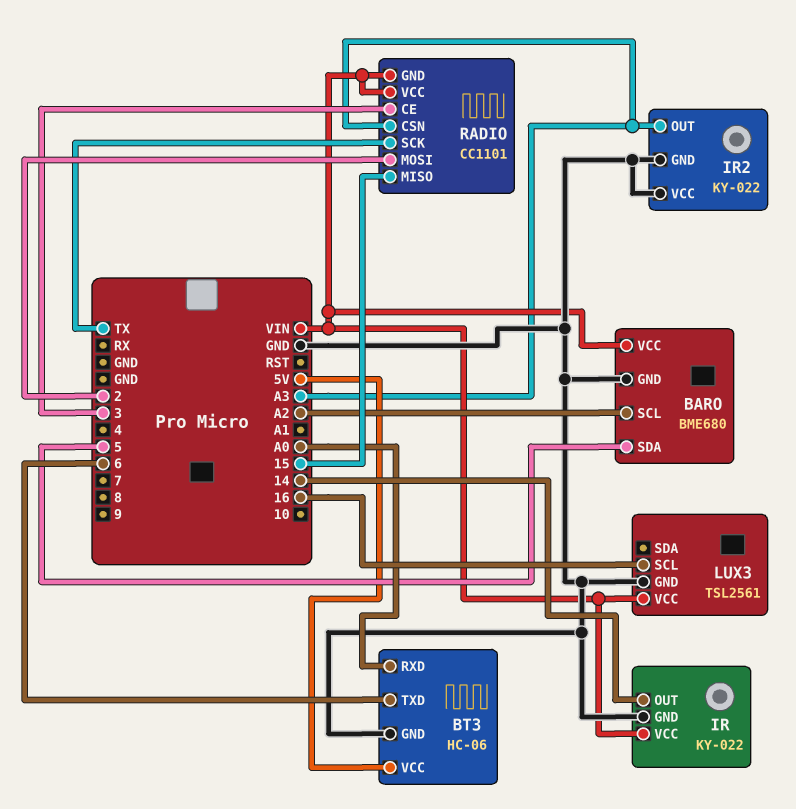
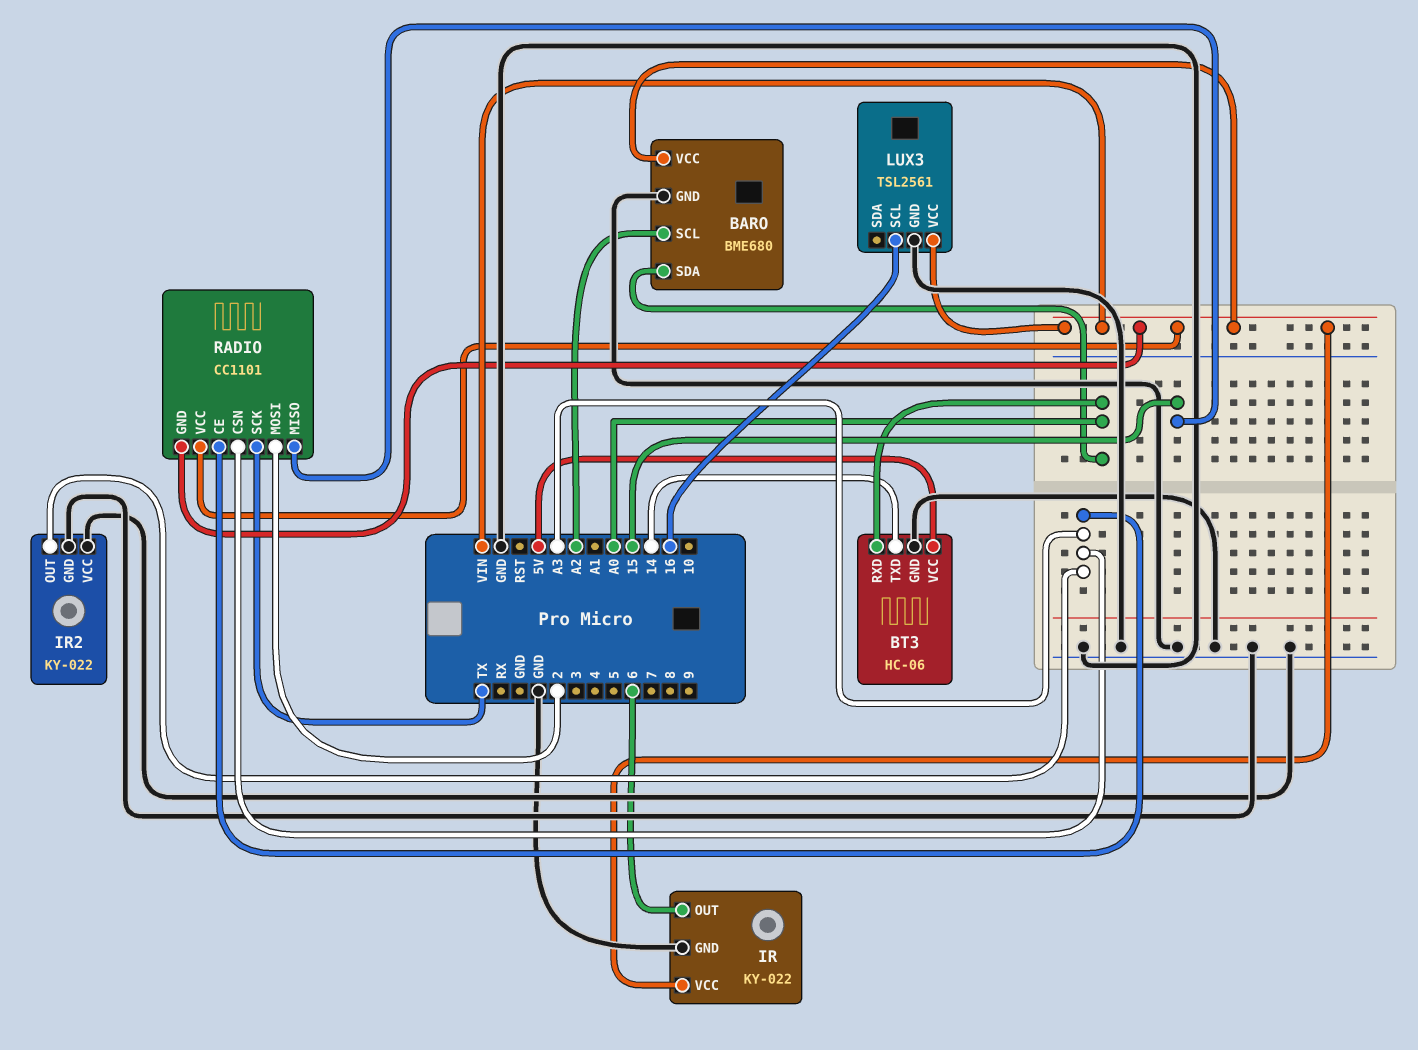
BARO pin SDA: 5 -> A0
BT3 pin TXD: 6 -> 14
IR pin OUT: 14 -> 6
RADIO pin CE: 3 -> A3

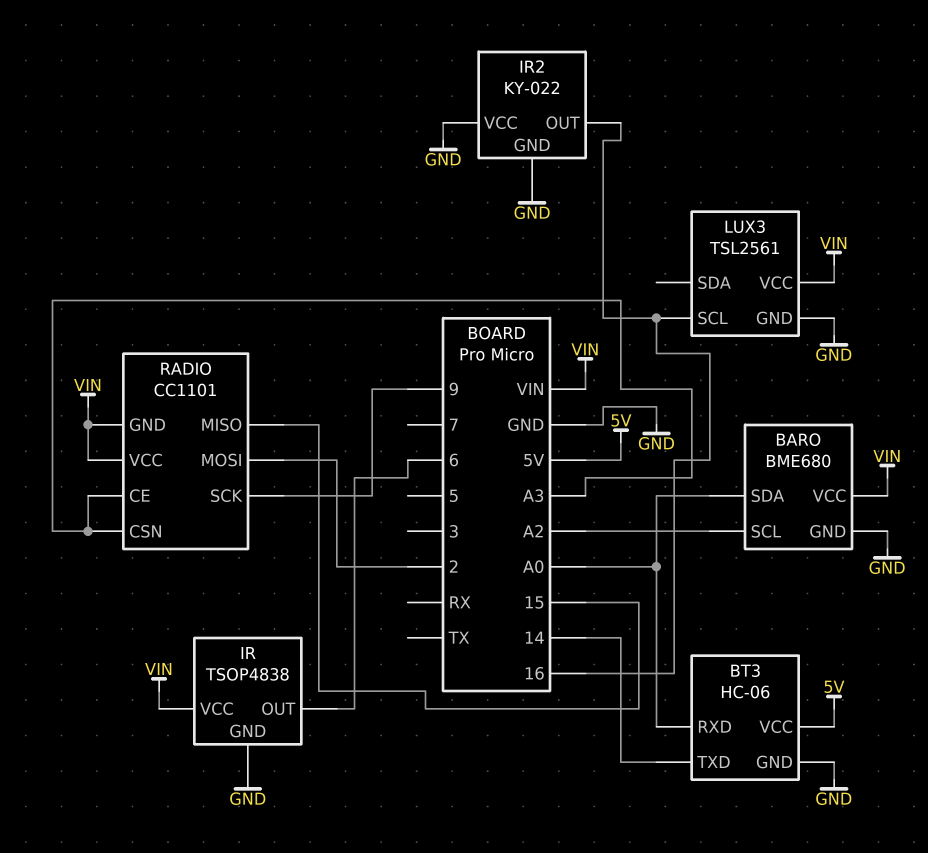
IR: KY-022 -> TSOP4838
IR2 pin OUT: A3 -> 16
RADIO pin SCK: TX -> 9

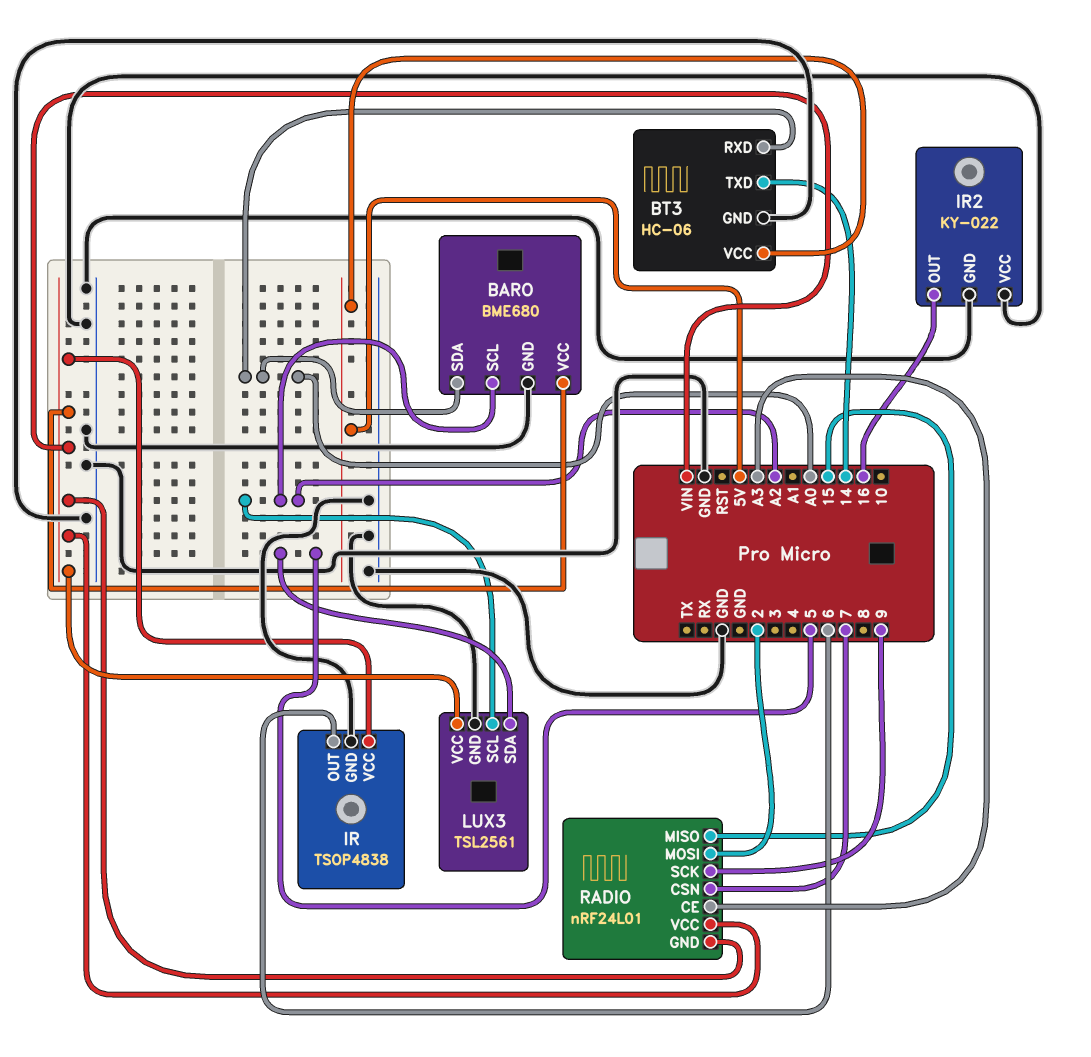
LUX3 pin SCL: 16 -> A2
LUX3 pin SDA: none -> 5
RADIO: CC1101 -> nRF24L01
RADIO pin CSN: A3 -> 7

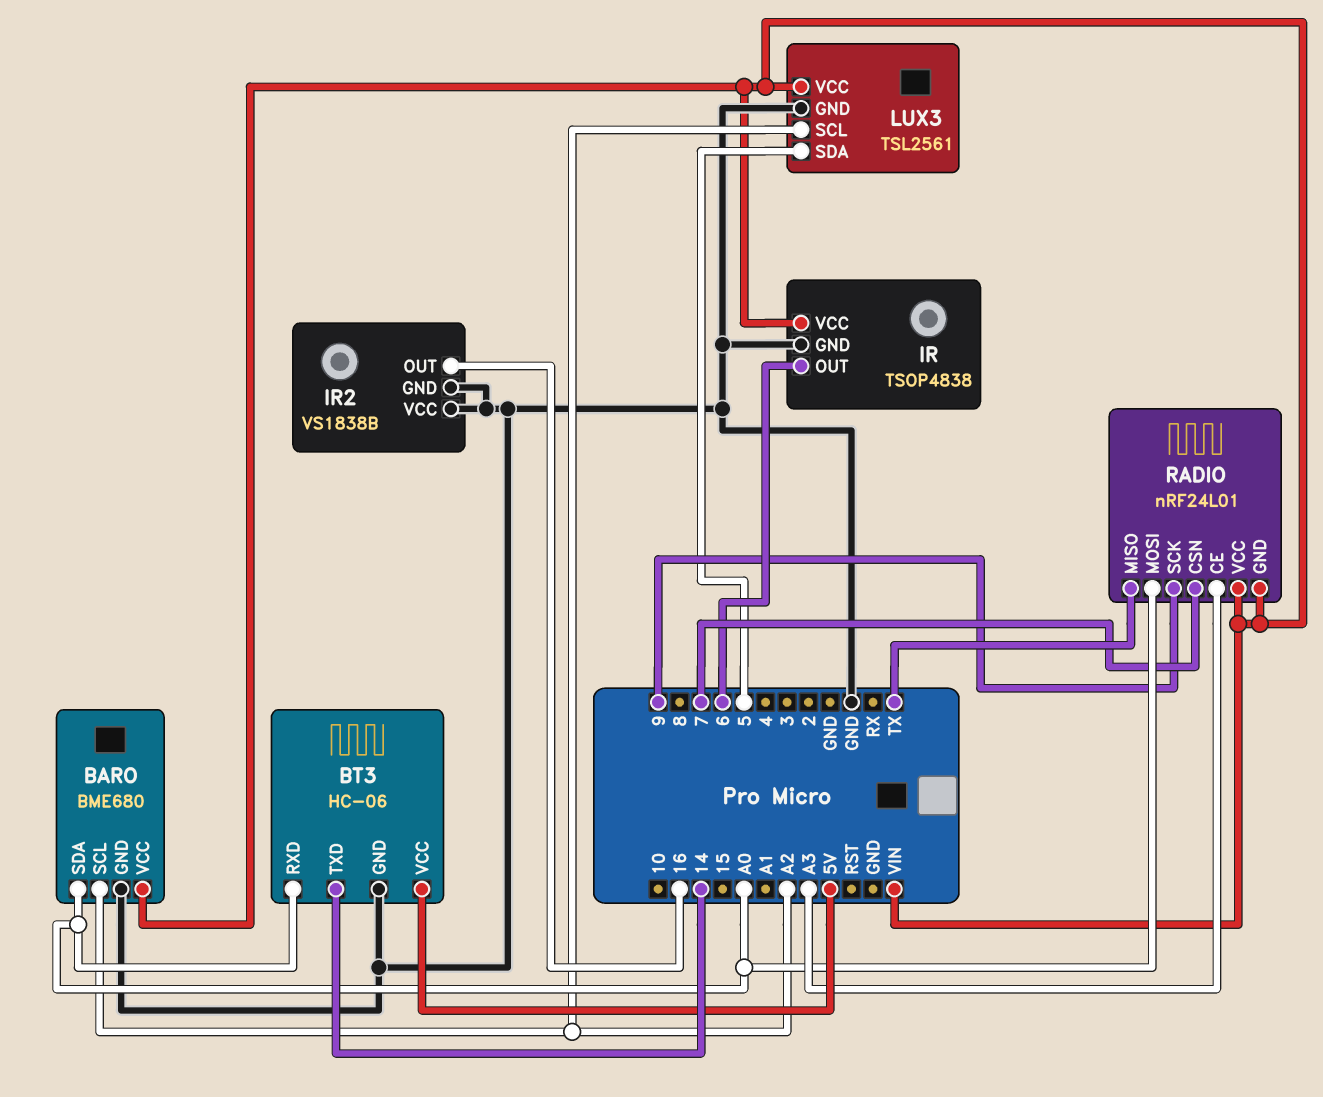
IR2: KY-022 -> VS1838B
RADIO pin MISO: 15 -> TX
RADIO pin MOSI: 2 -> A0

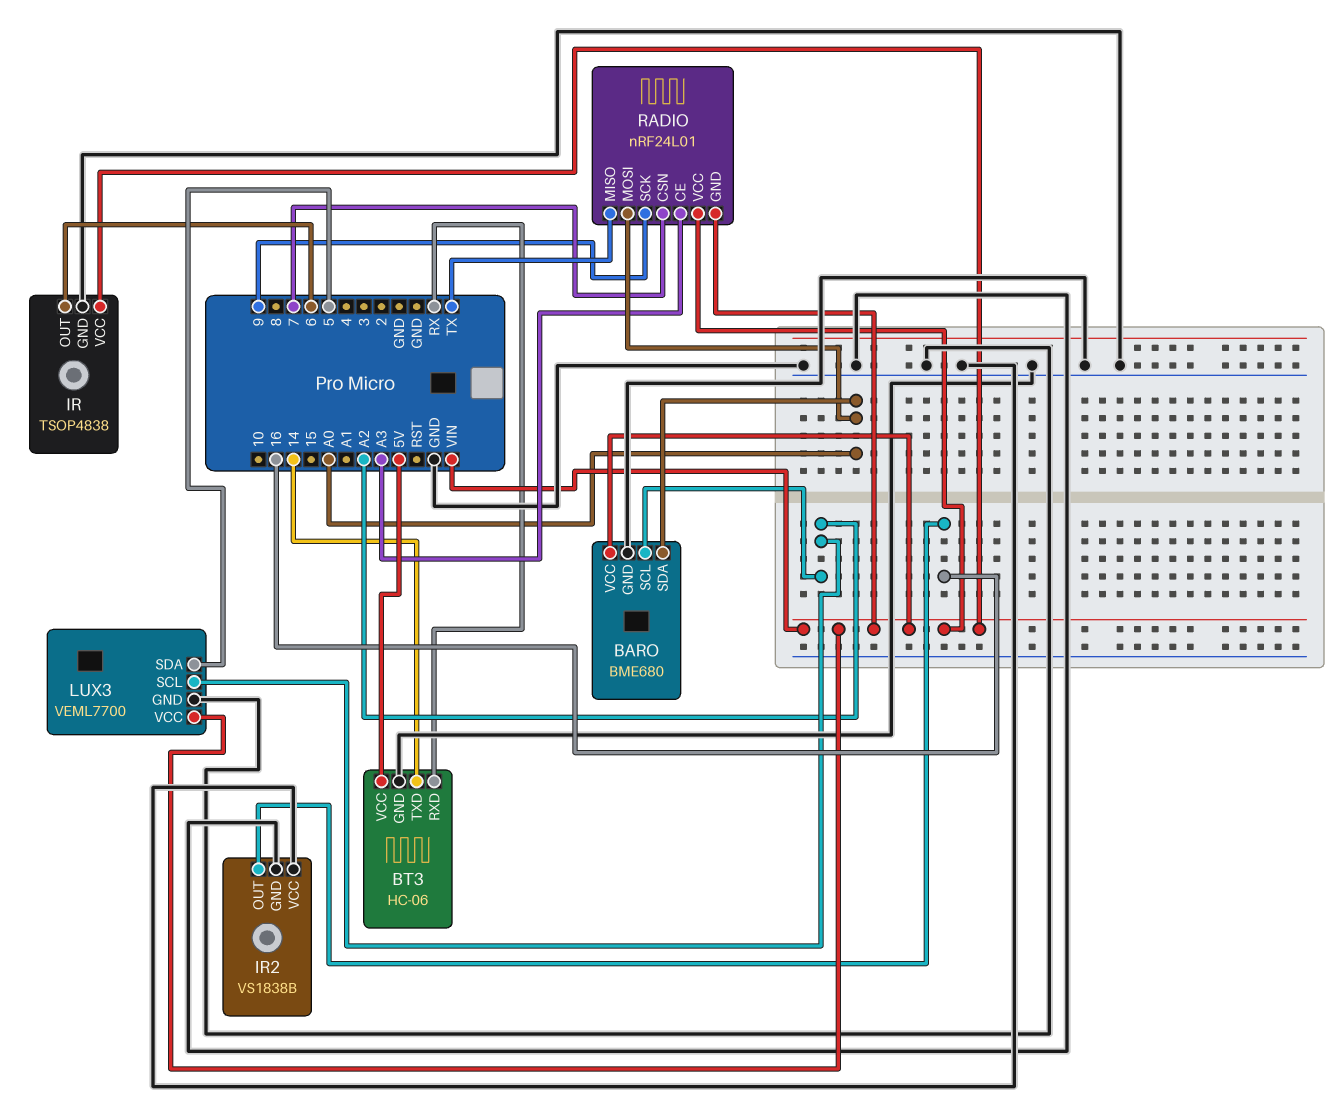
BT3 pin RXD: A0 -> RX
LUX3: TSL2561 -> VEML7700

